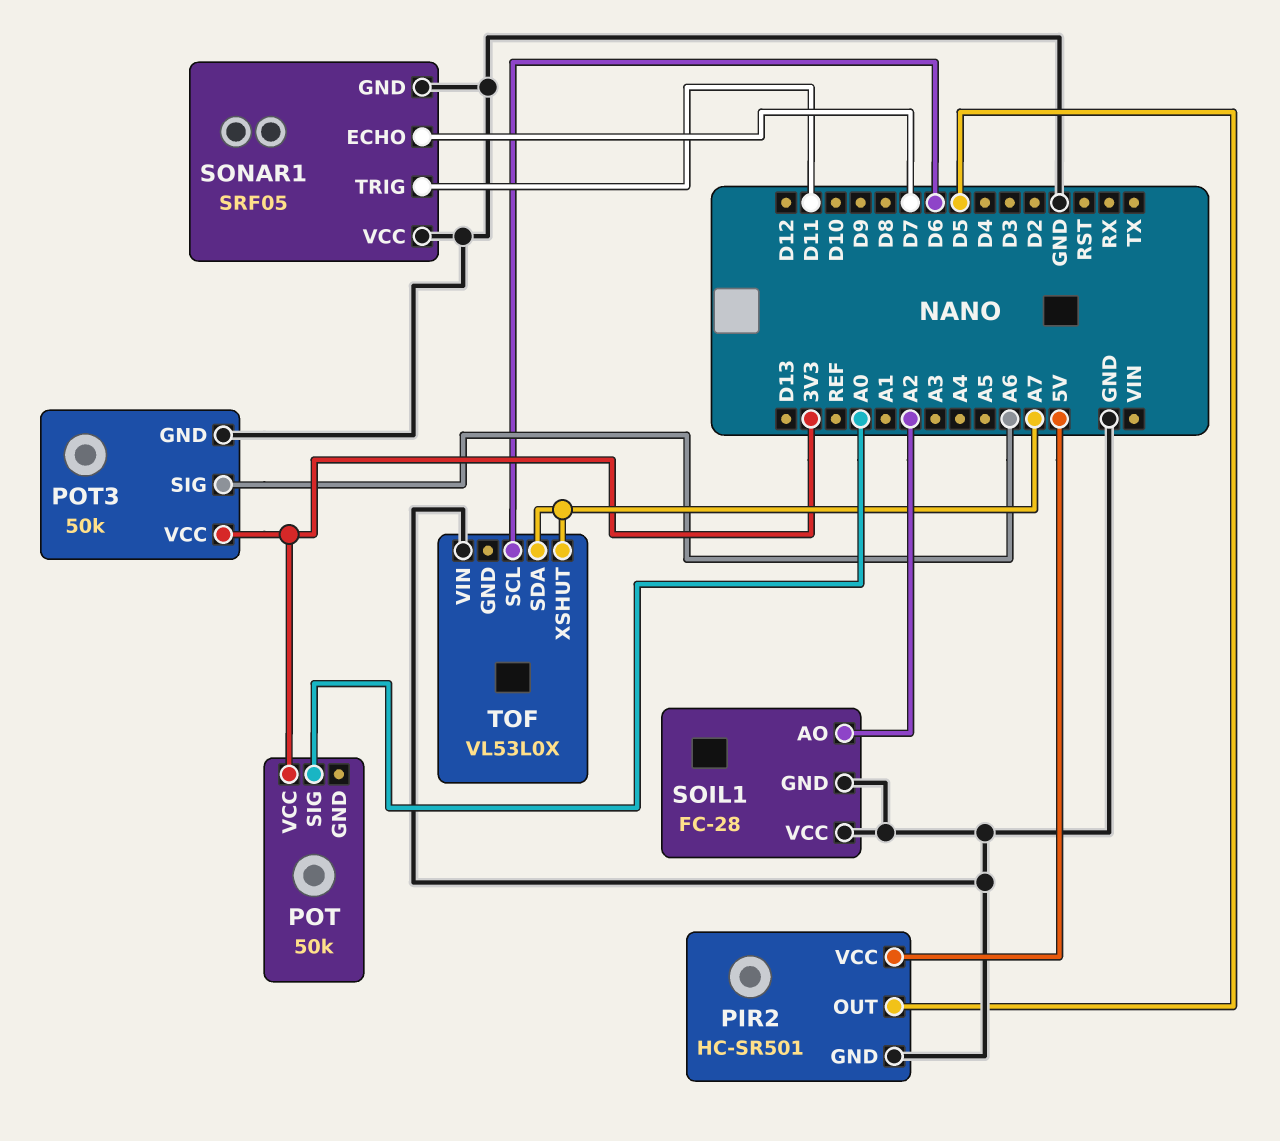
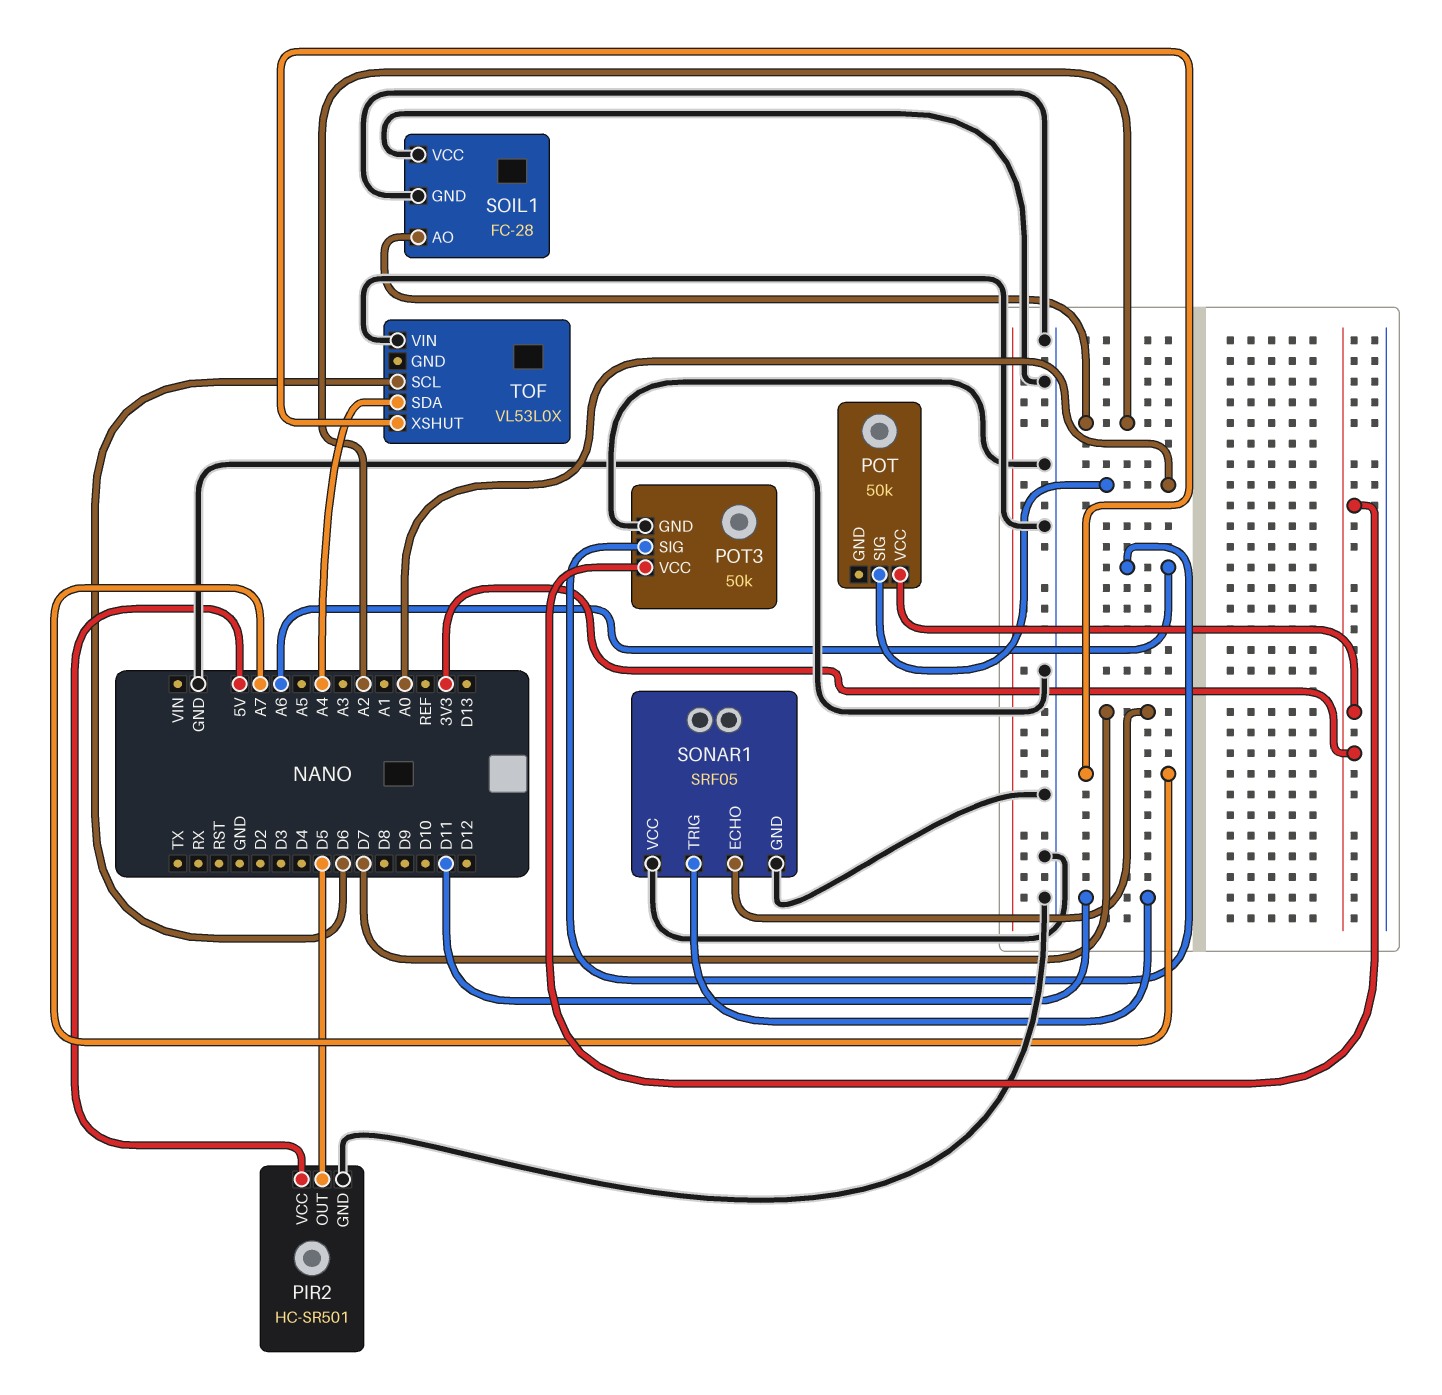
TOF pin SDA: A7 -> A4

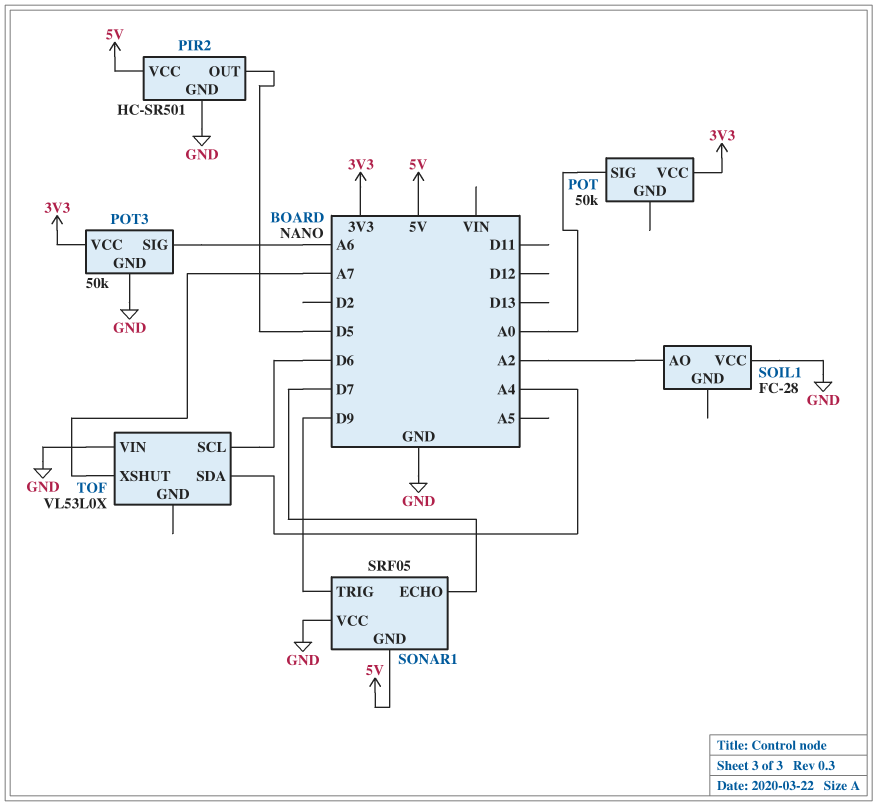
SOIL1 pin GND: GND -> none
SONAR1 pin GND: GND -> 5V
SONAR1 pin TRIG: D11 -> D9

